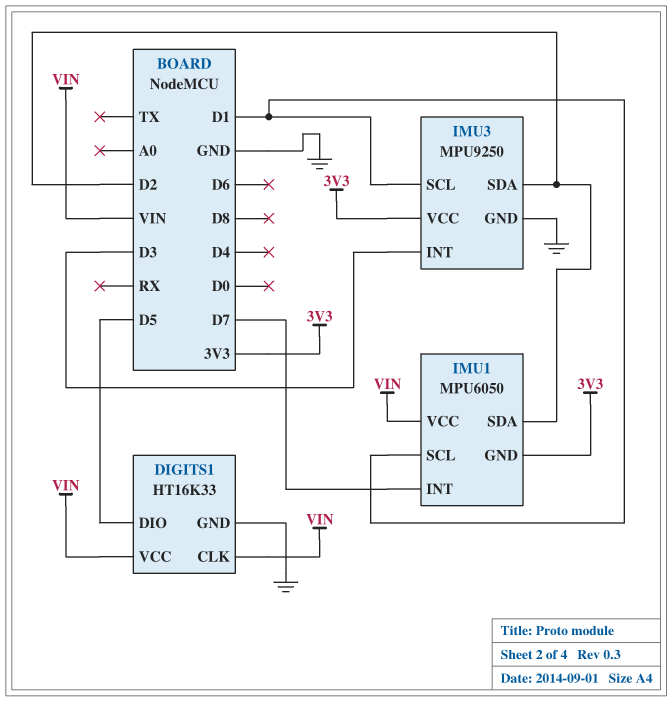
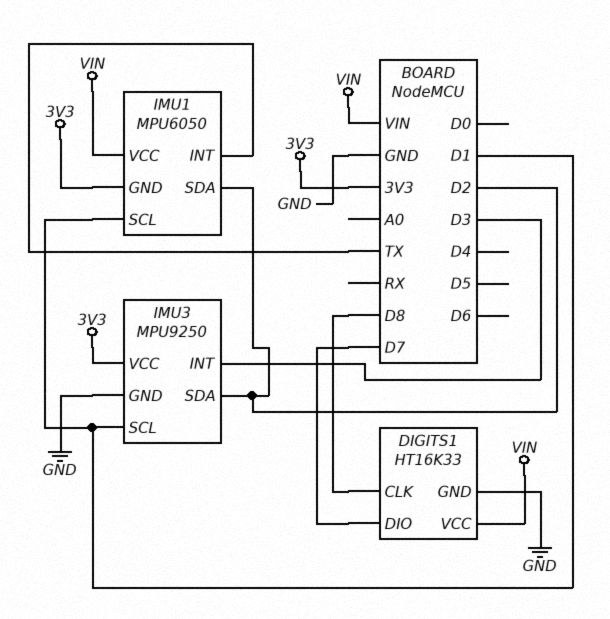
DIGITS1 pin CLK: VIN -> D8
DIGITS1 pin DIO: D5 -> D7
IMU1 pin INT: D7 -> TX

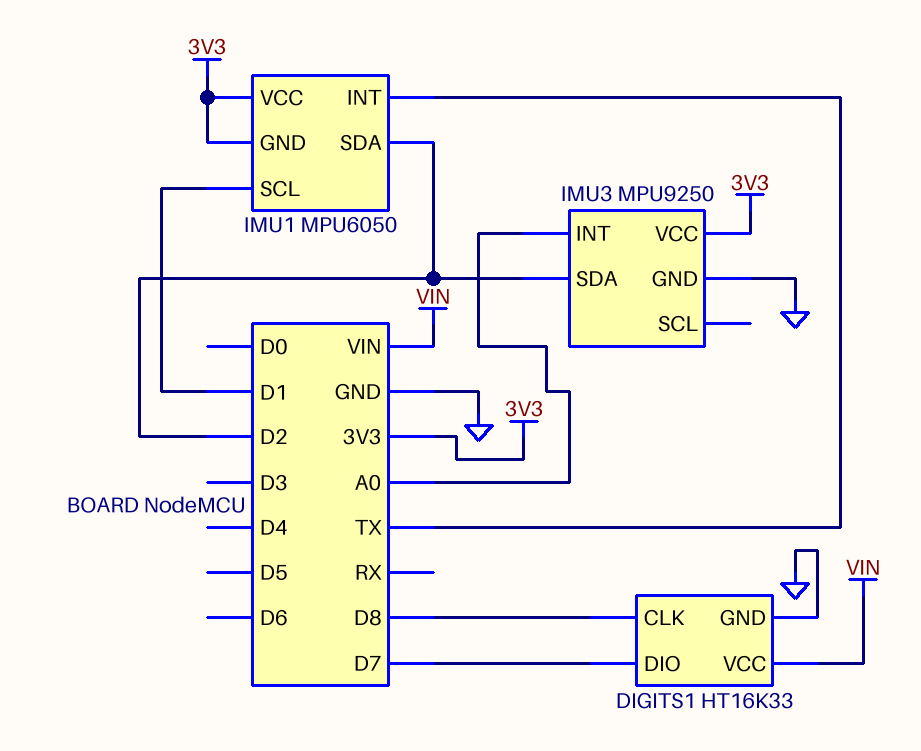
IMU1 pin VCC: VIN -> 3V3
IMU3 pin INT: D3 -> A0
IMU3 pin SCL: D1 -> none

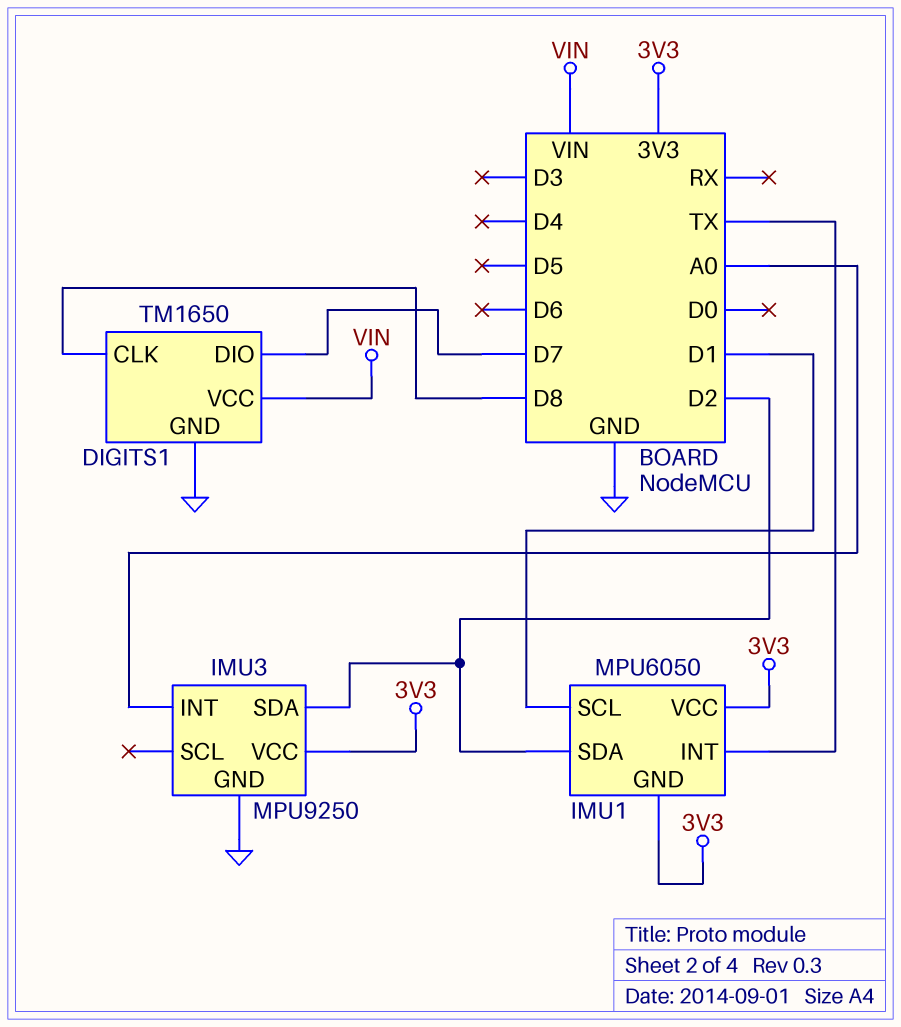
DIGITS1: HT16K33 -> TM1650

